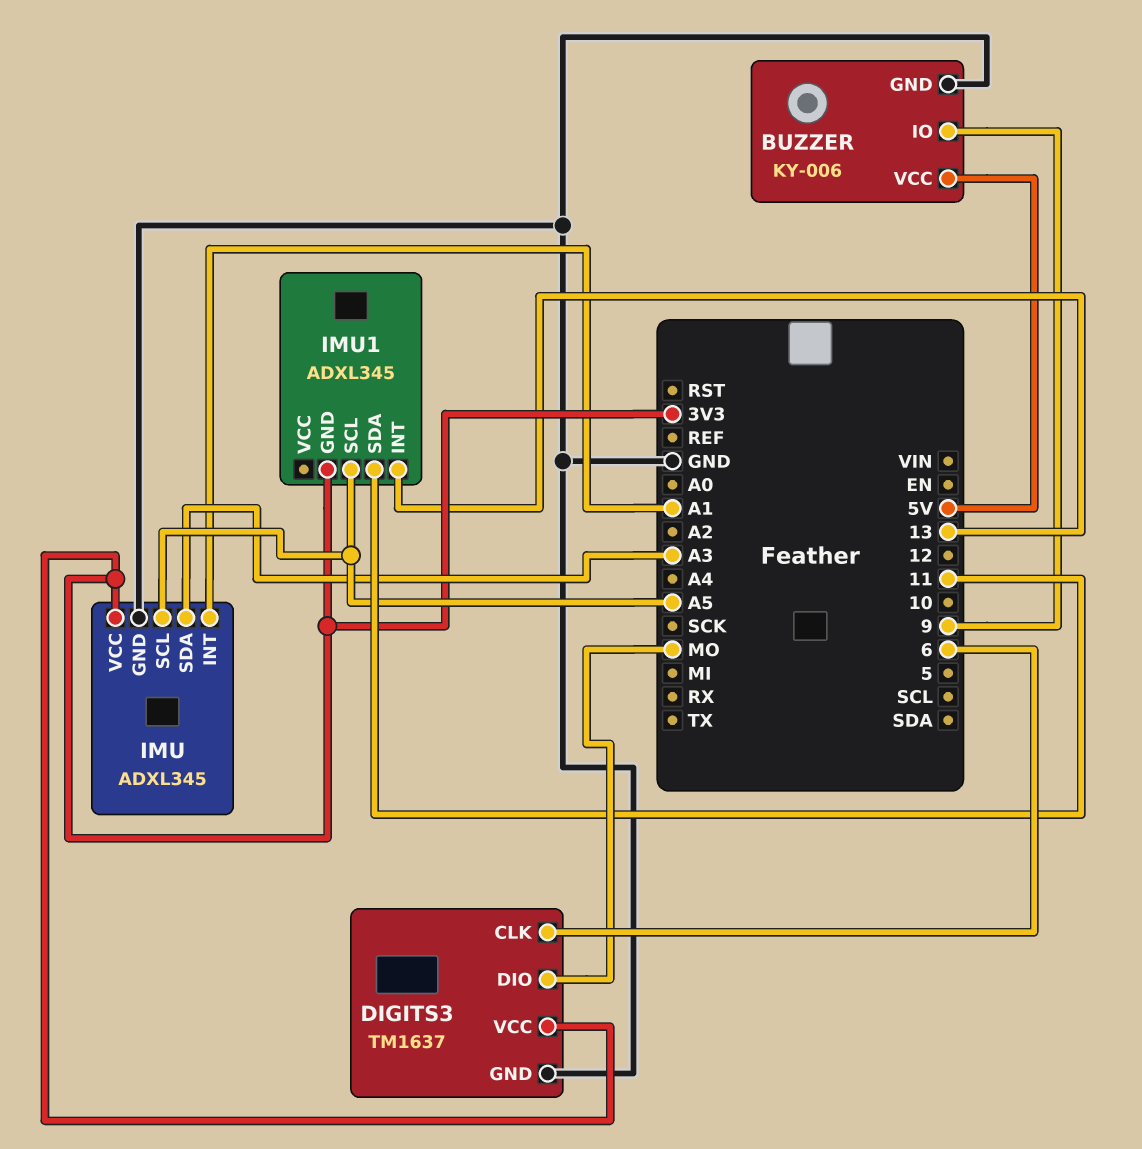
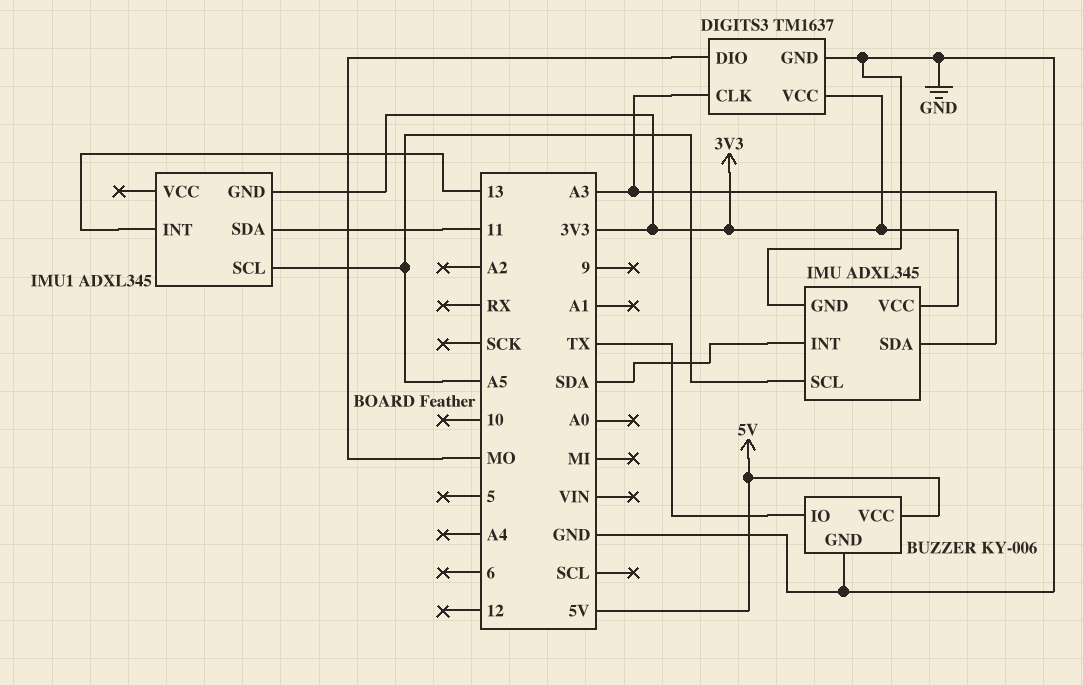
BUZZER pin IO: 9 -> TX
DIGITS3 pin CLK: 6 -> A3
IMU pin INT: A1 -> SDA

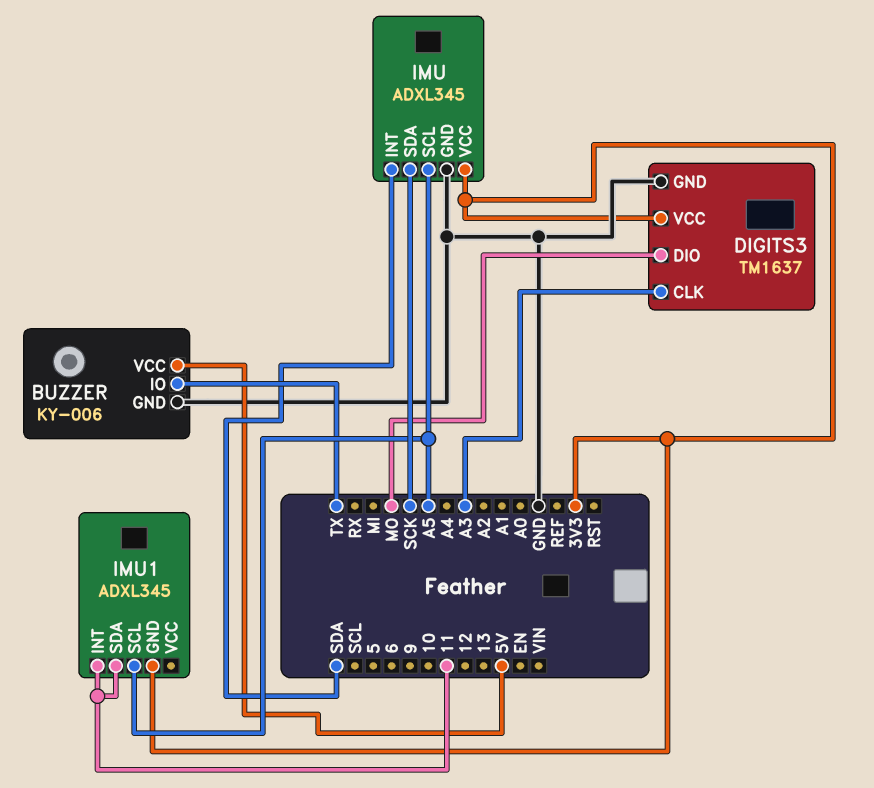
IMU pin SDA: A3 -> SCK
IMU1 pin INT: 13 -> 11

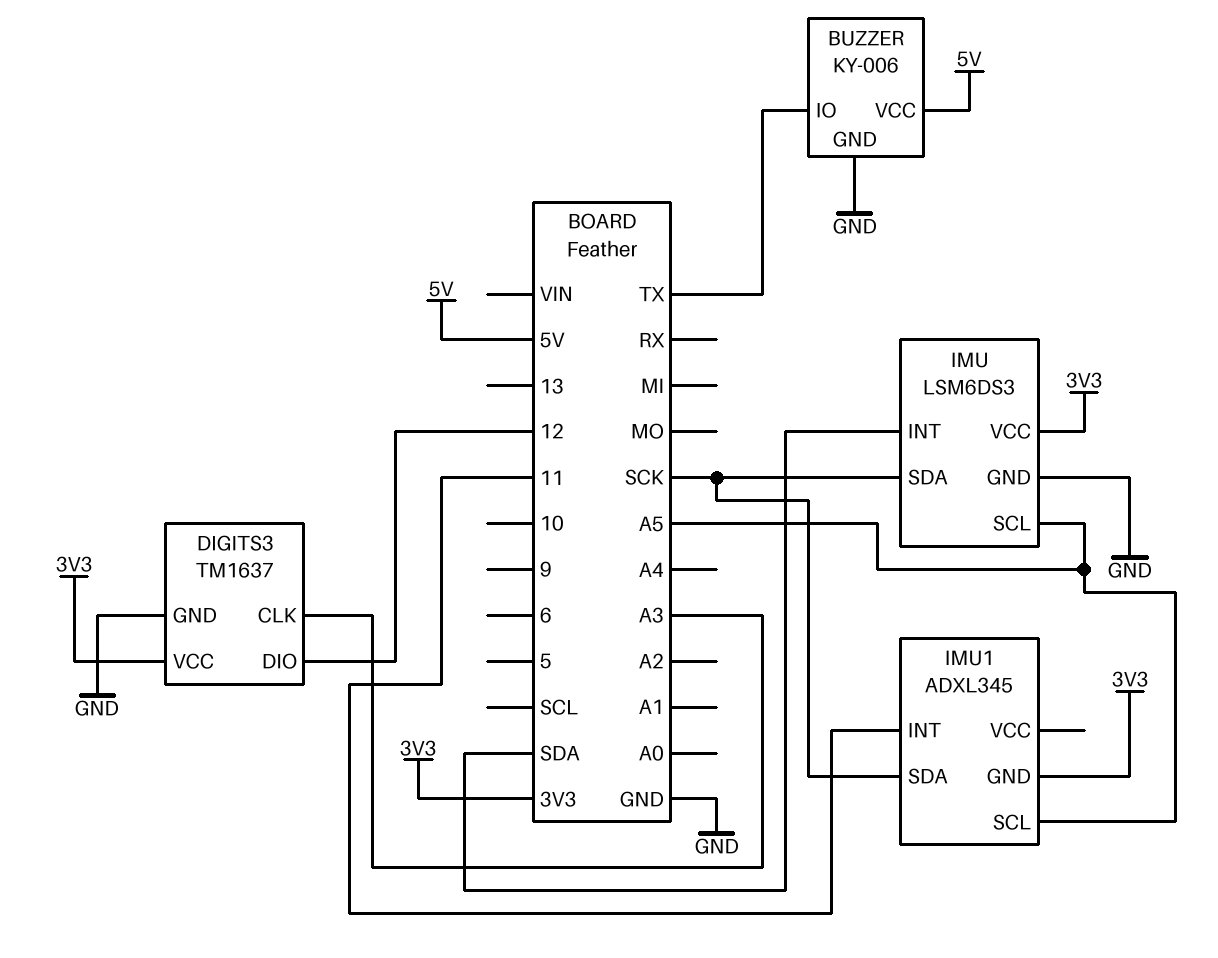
DIGITS3 pin DIO: MO -> 12
IMU: ADXL345 -> LSM6DS3
IMU1 pin SDA: 11 -> SCK

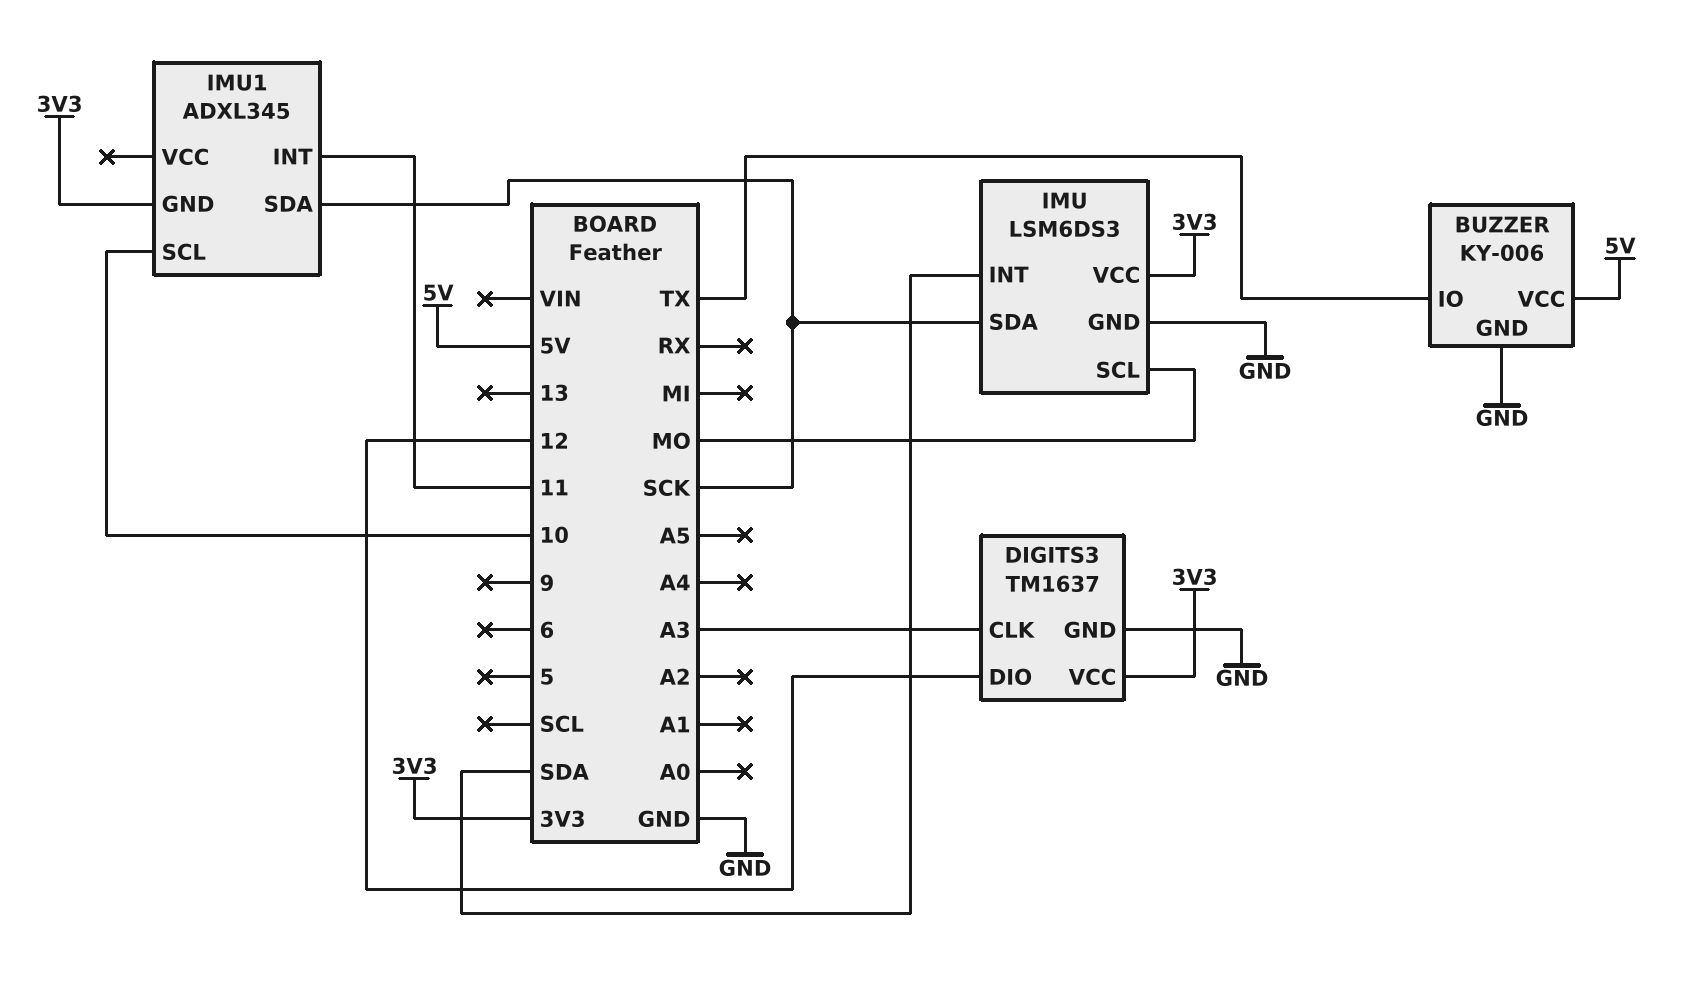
IMU pin SCL: A5 -> MO
IMU1 pin SCL: A5 -> 10

